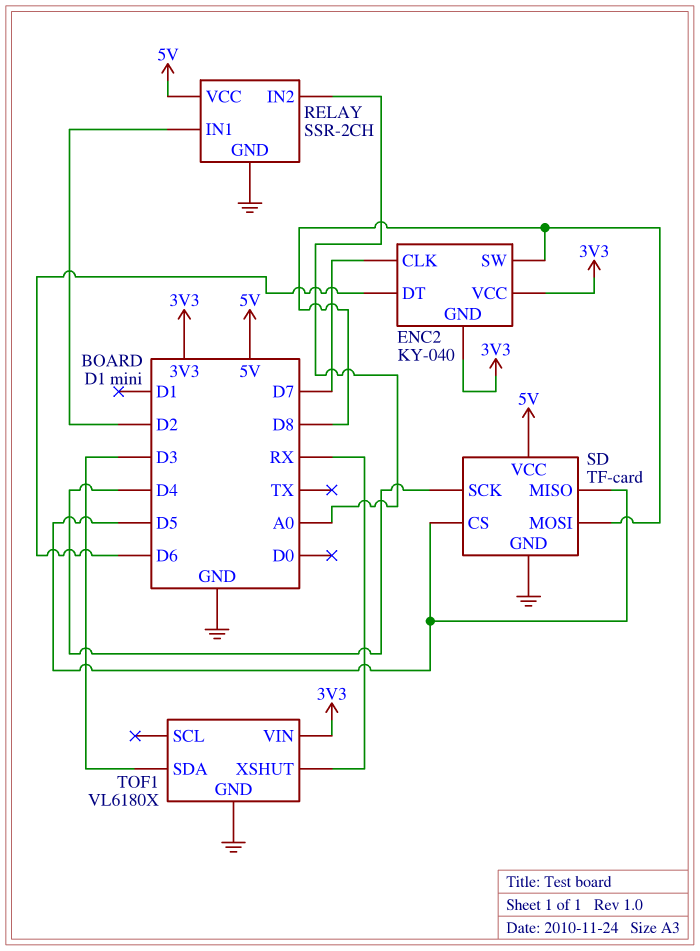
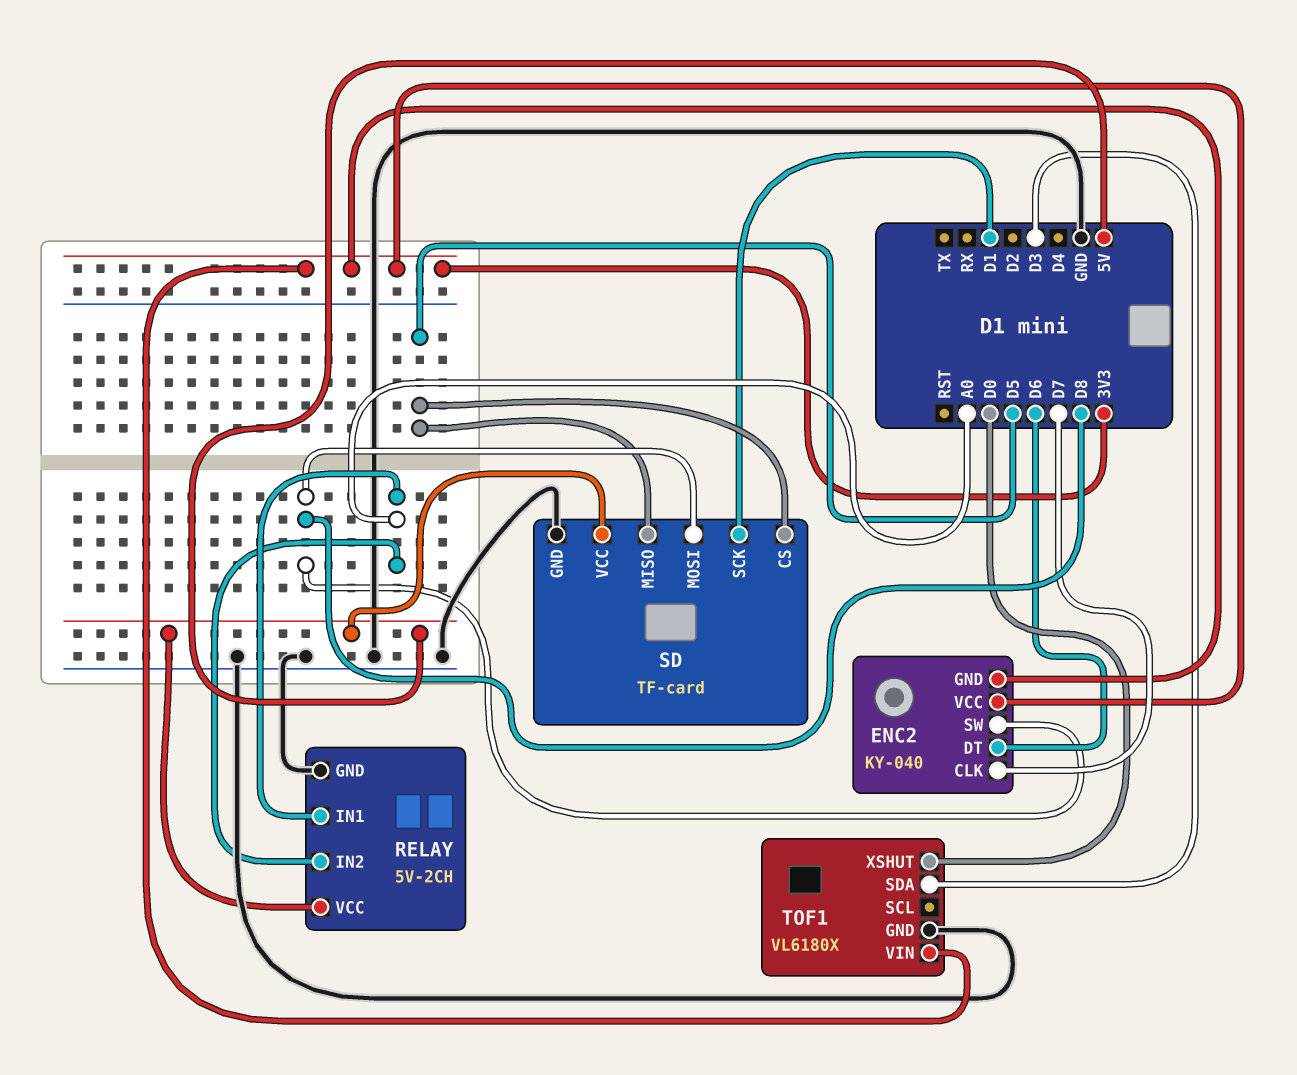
RELAY: SSR-2CH -> 5V-2CH
RELAY pin IN1: D2 -> A0
SD pin SCK: D4 -> D1
TOF1 pin XSHUT: RX -> D0

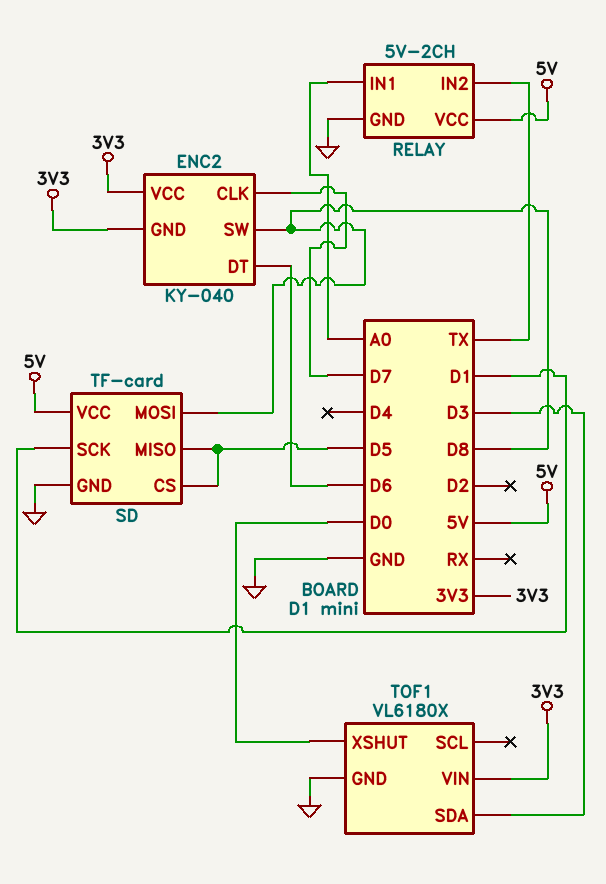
RELAY pin IN2: A0 -> TX

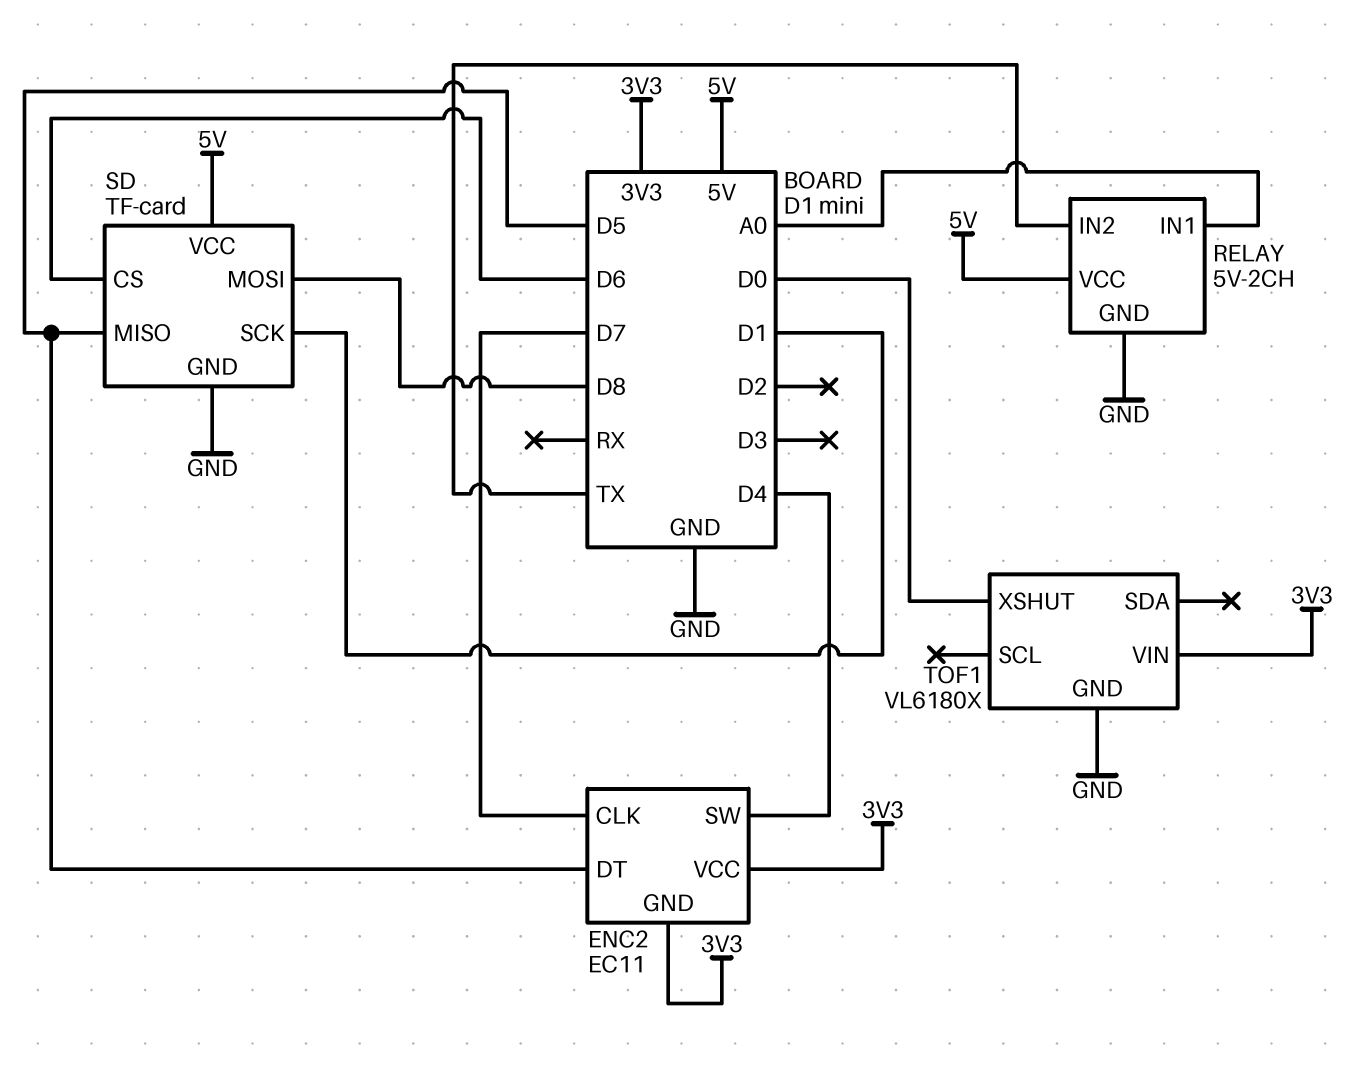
ENC2: KY-040 -> EC11
ENC2 pin DT: D6 -> D5
ENC2 pin SW: D8 -> D4
SD pin CS: D5 -> D6
TOF1 pin SDA: D3 -> none

